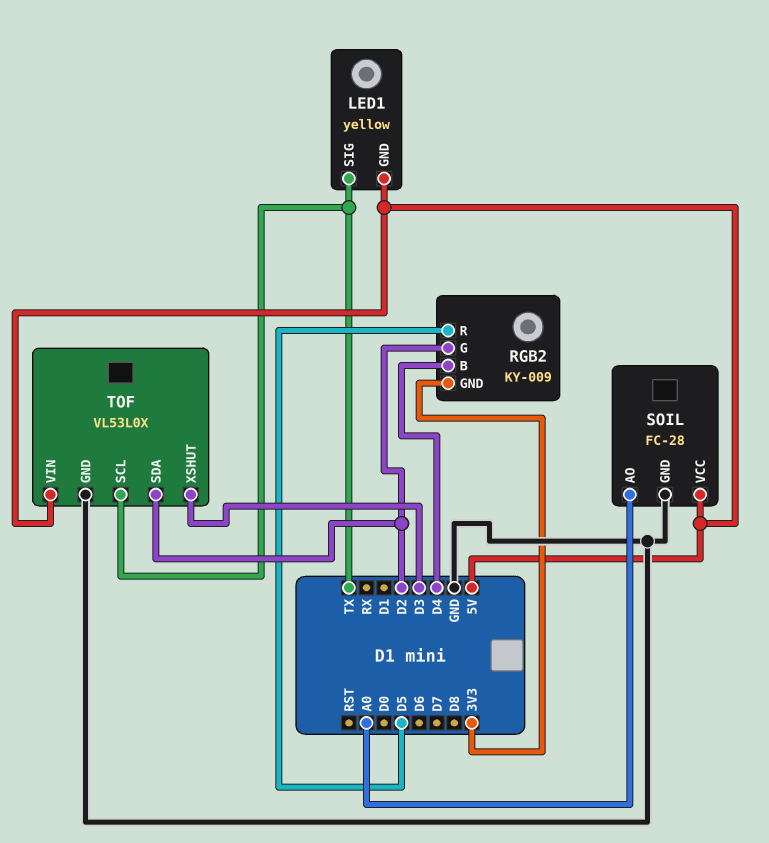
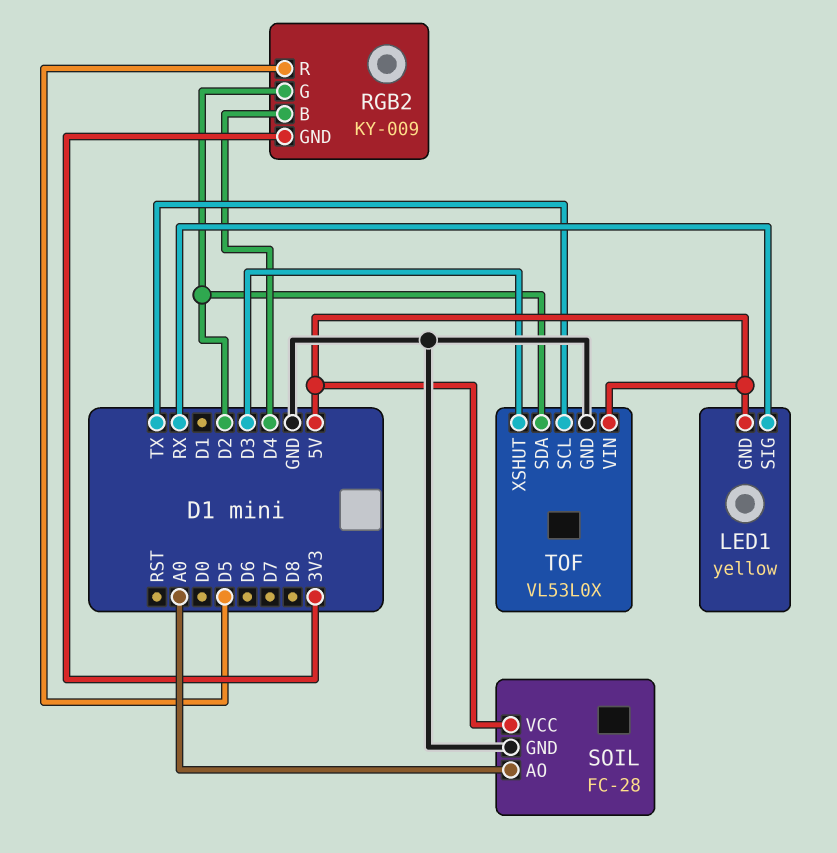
LED1 pin SIG: TX -> RX

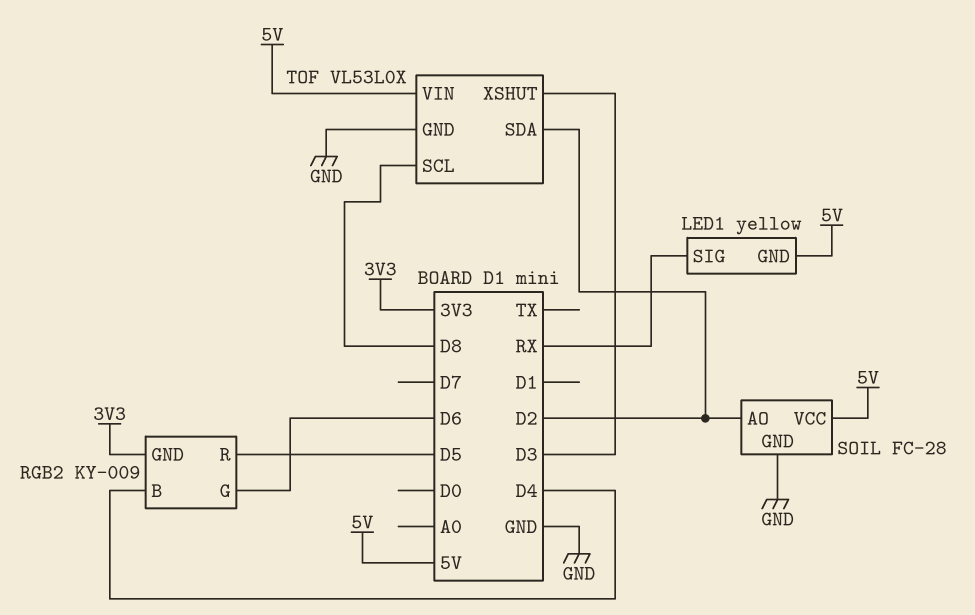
RGB2 pin G: D2 -> D6
SOIL pin AO: A0 -> D2
TOF pin SCL: TX -> D8

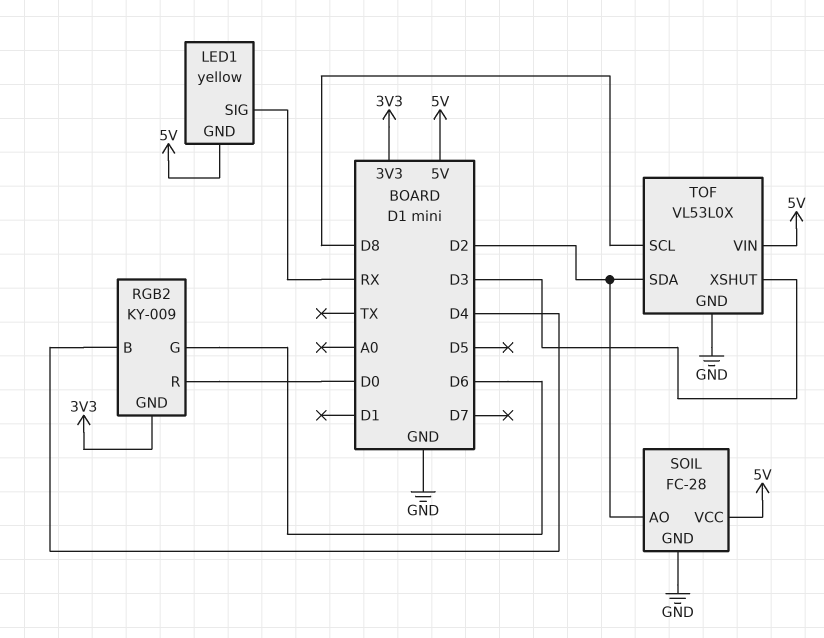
RGB2 pin R: D5 -> D0

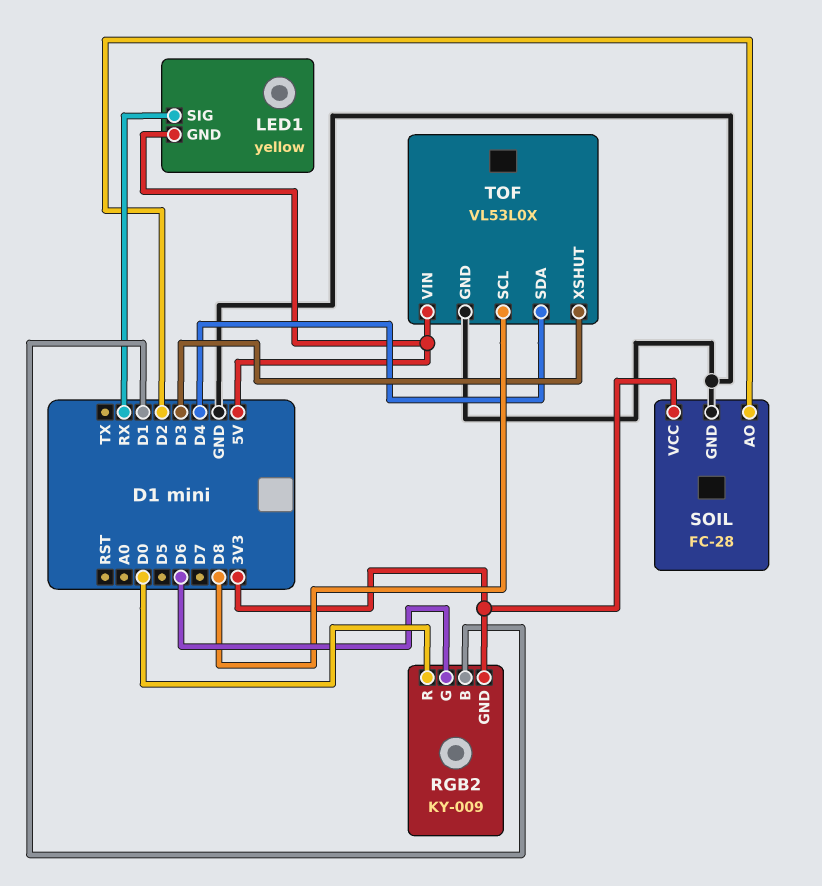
RGB2 pin B: D4 -> D1
SOIL pin VCC: 5V -> 3V3
TOF pin SDA: D2 -> D4

